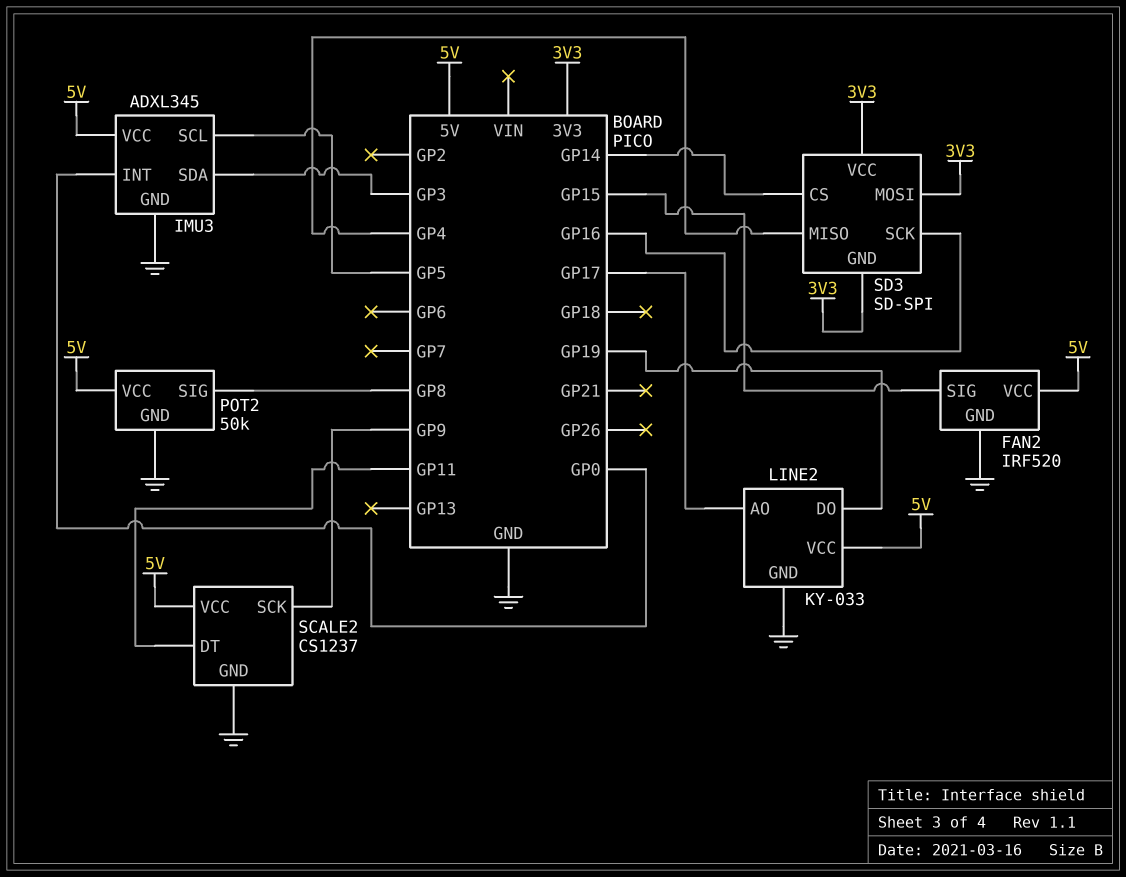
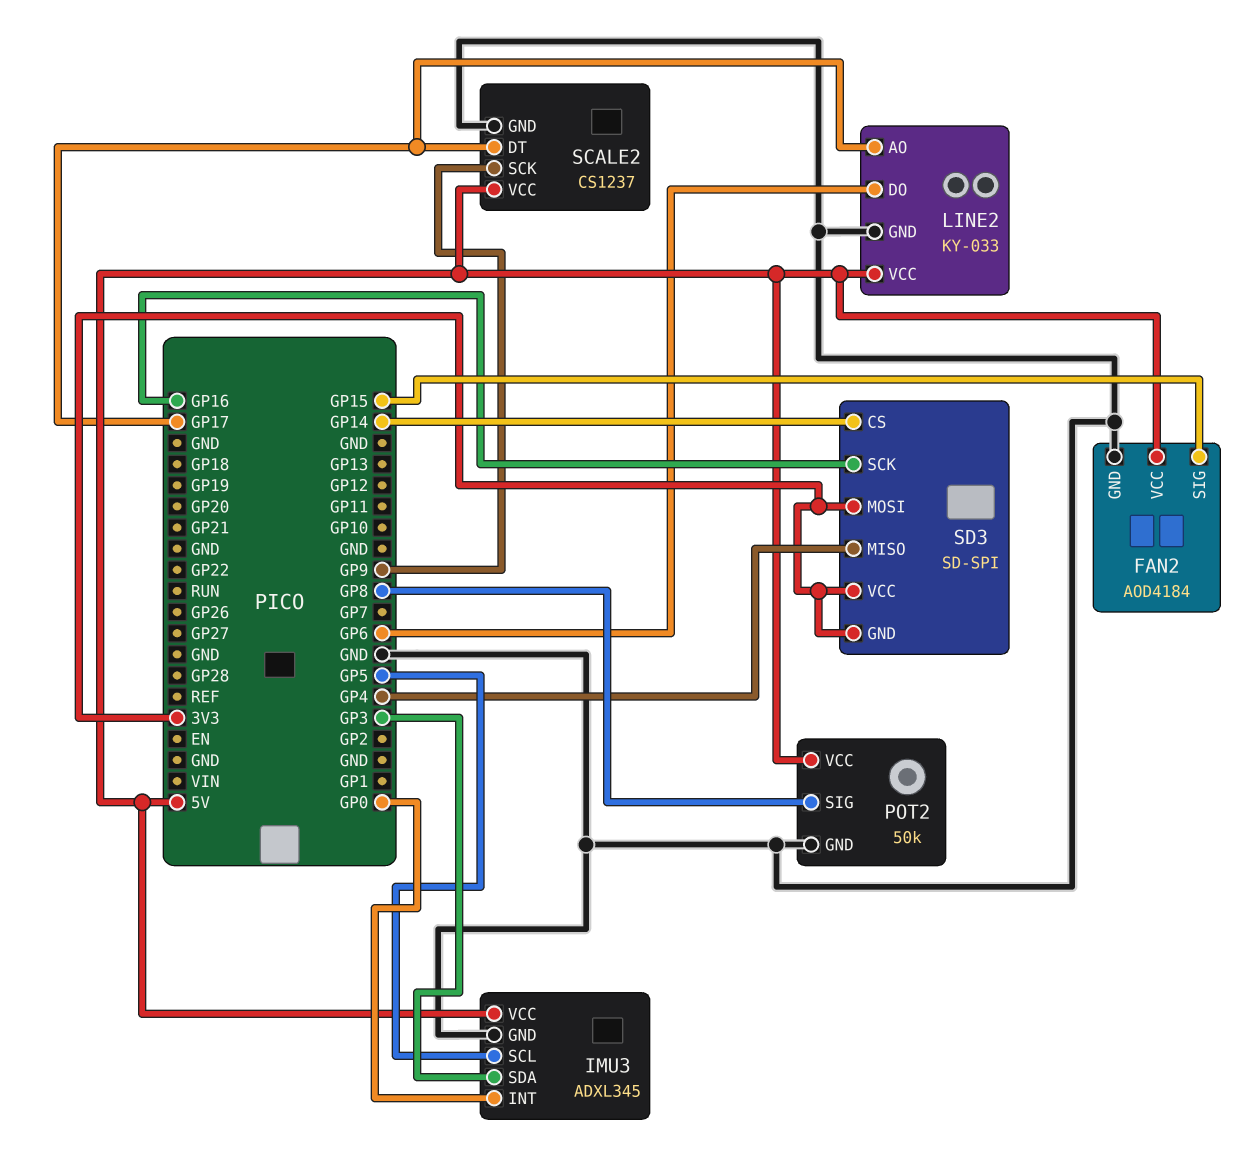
FAN2: IRF520 -> AOD4184
LINE2 pin DO: GP19 -> GP6
SCALE2 pin DT: GP11 -> GP17

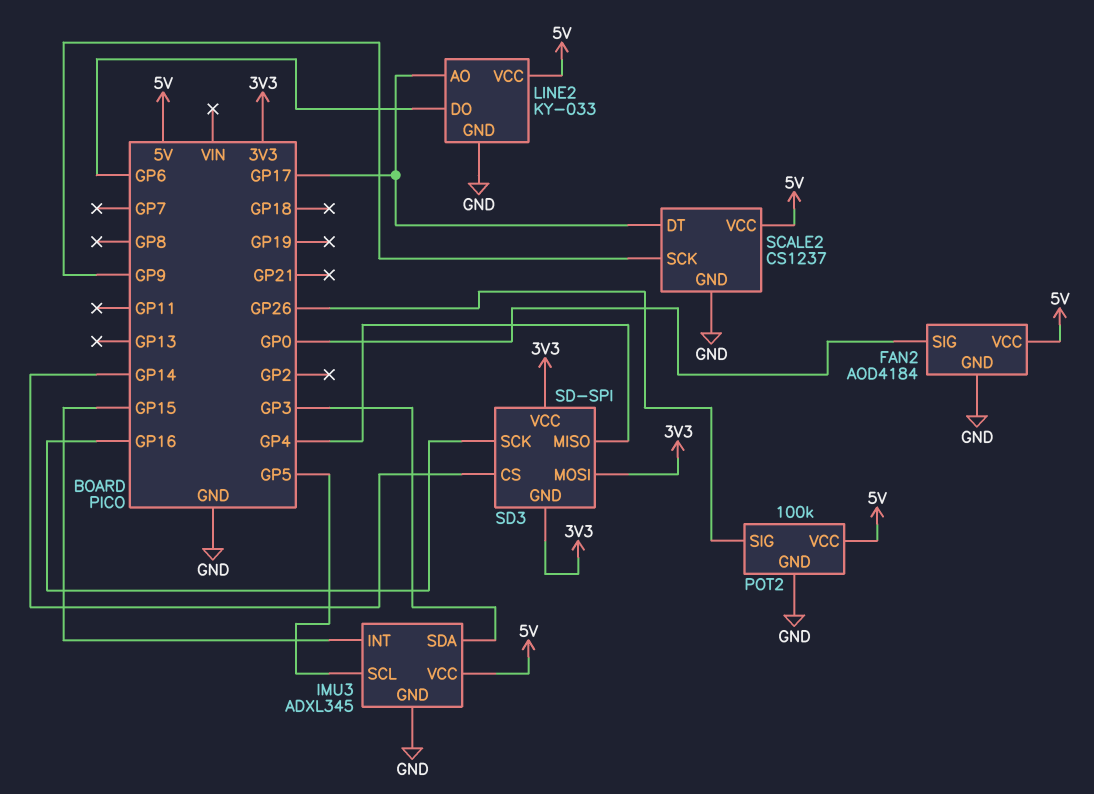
FAN2 pin SIG: GP15 -> GP0
IMU3 pin INT: GP0 -> GP15
POT2: 50k -> 100k
POT2 pin SIG: GP8 -> GP26

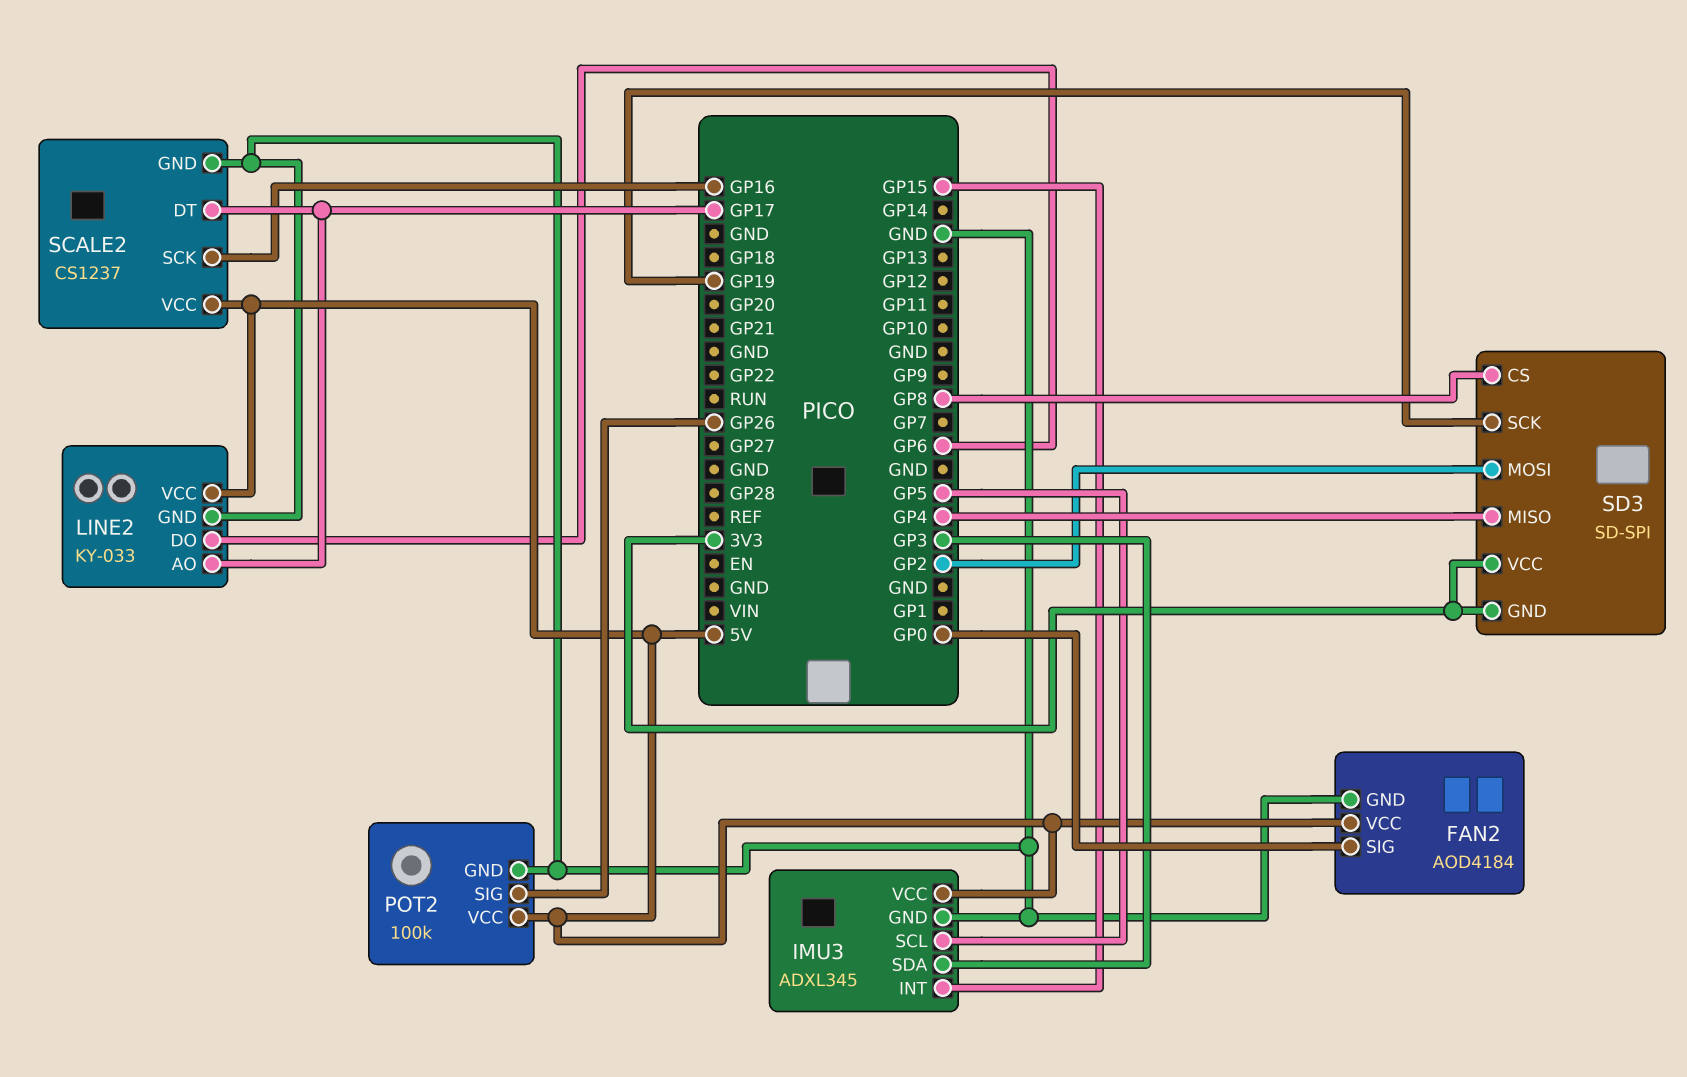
SCALE2 pin SCK: GP9 -> GP16
SD3 pin CS: GP14 -> GP8
SD3 pin MOSI: 3V3 -> GP2
SD3 pin SCK: GP16 -> GP19

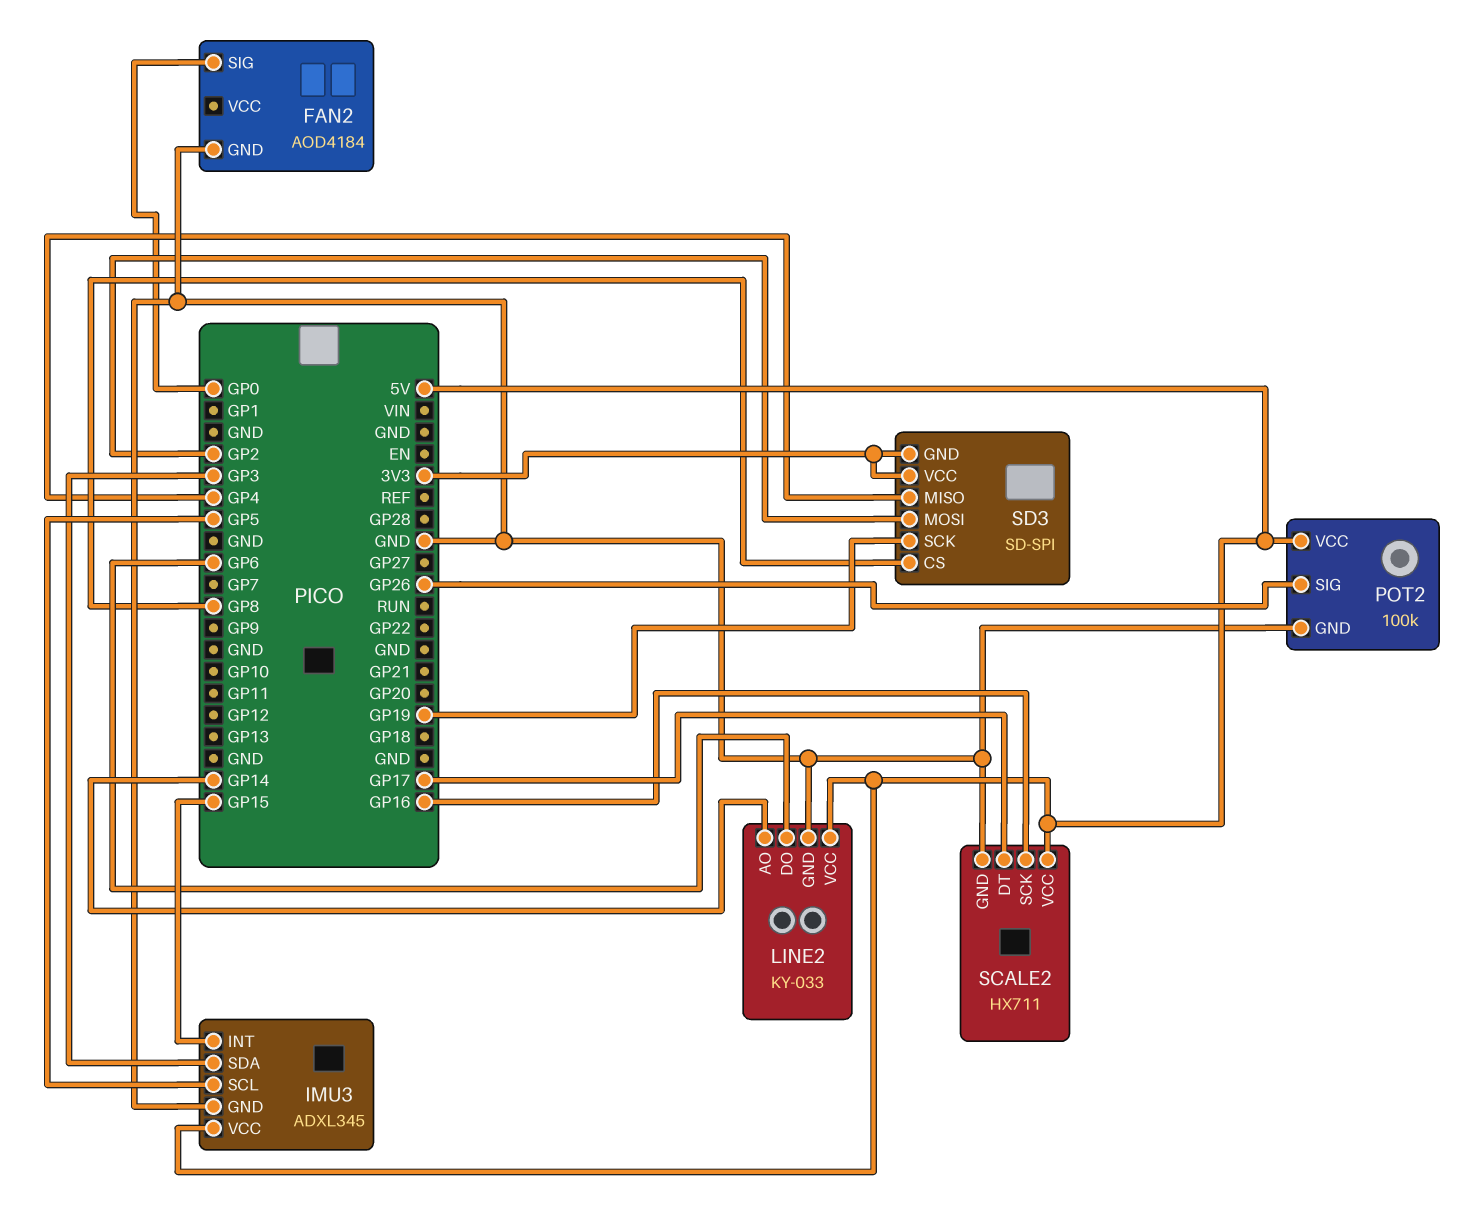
FAN2 pin VCC: 5V -> none
LINE2 pin AO: GP17 -> GP14
SCALE2: CS1237 -> HX711

